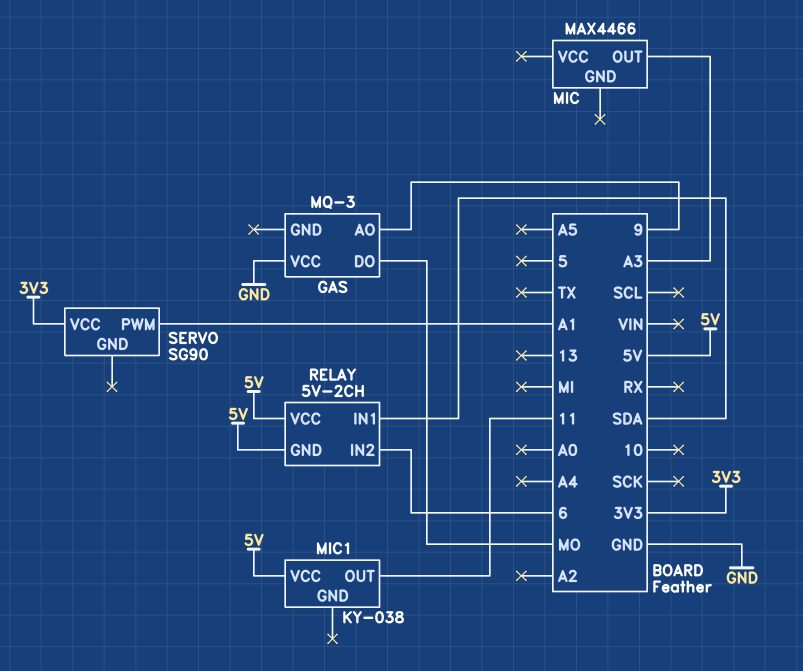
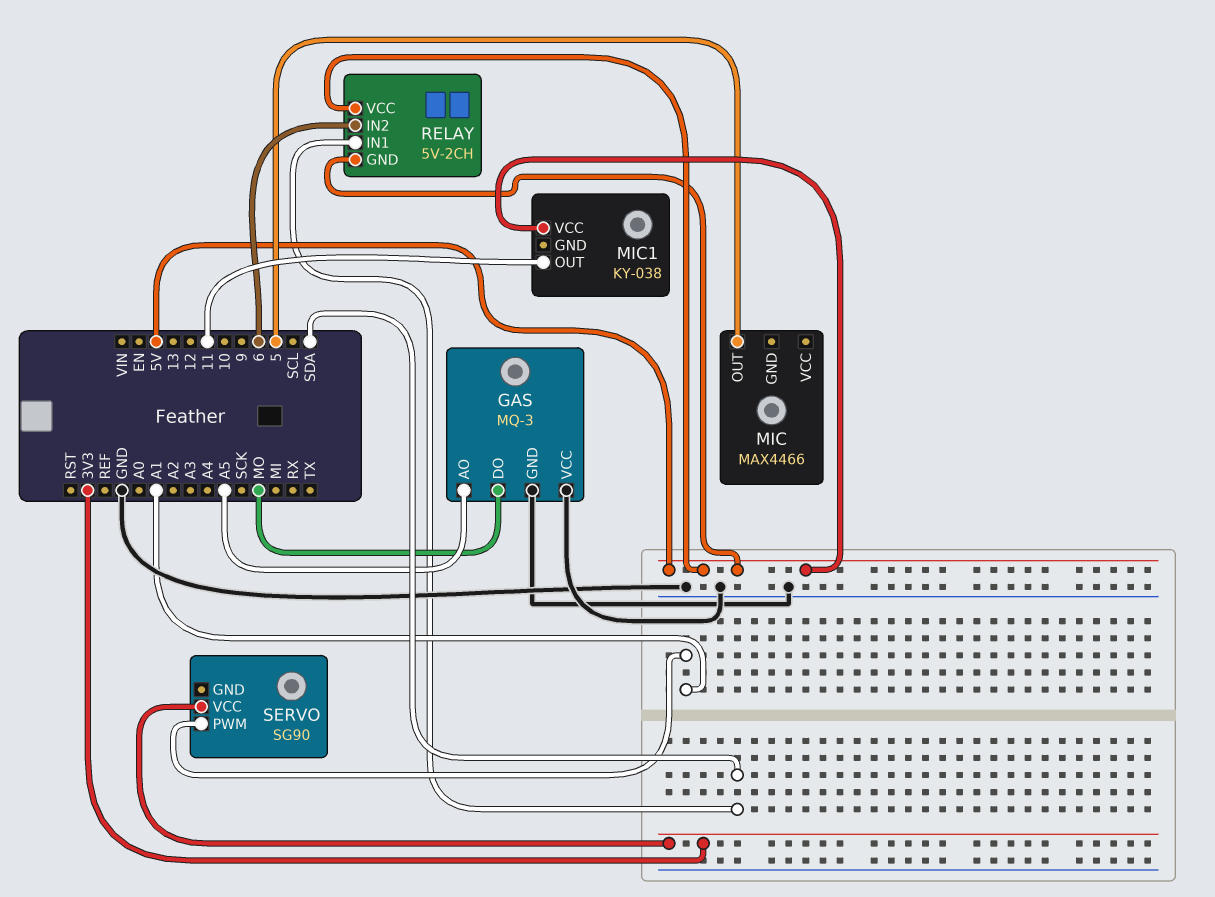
GAS pin AO: 9 -> A5
GAS pin GND: none -> GND
MIC pin OUT: A3 -> 5

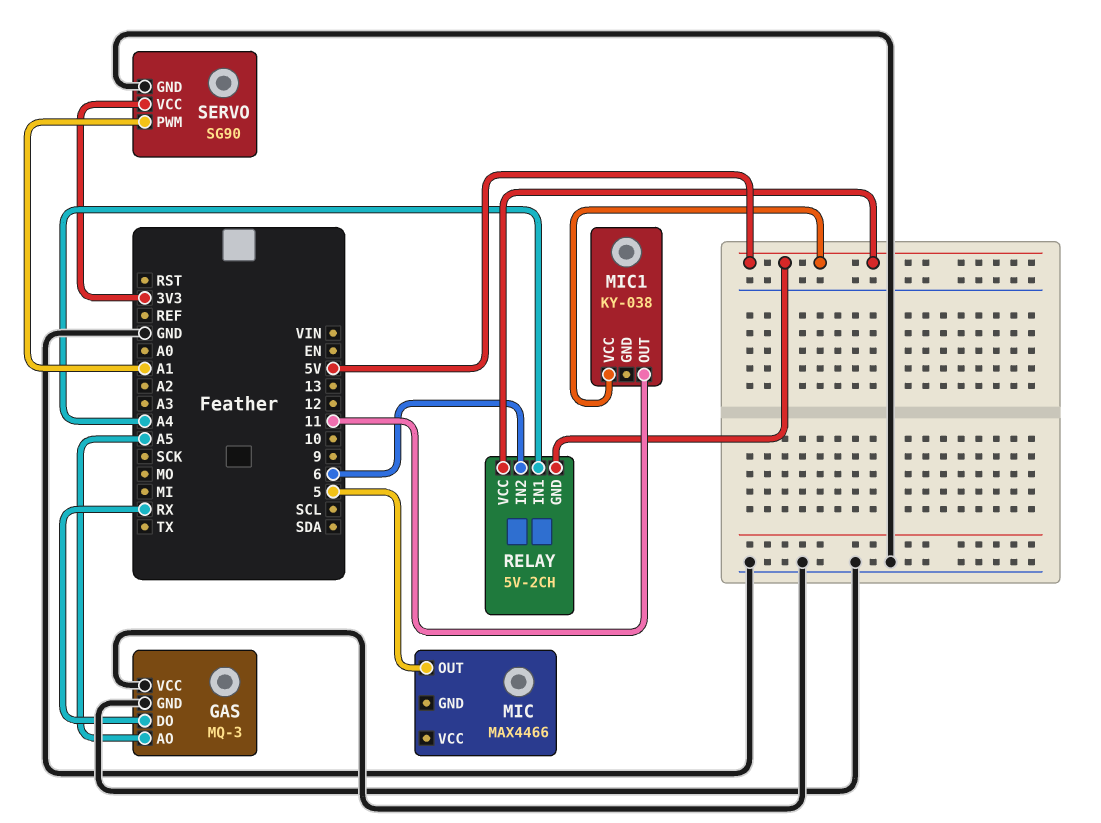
GAS pin DO: MO -> RX
RELAY pin IN1: SDA -> A4
SERVO pin GND: none -> GND

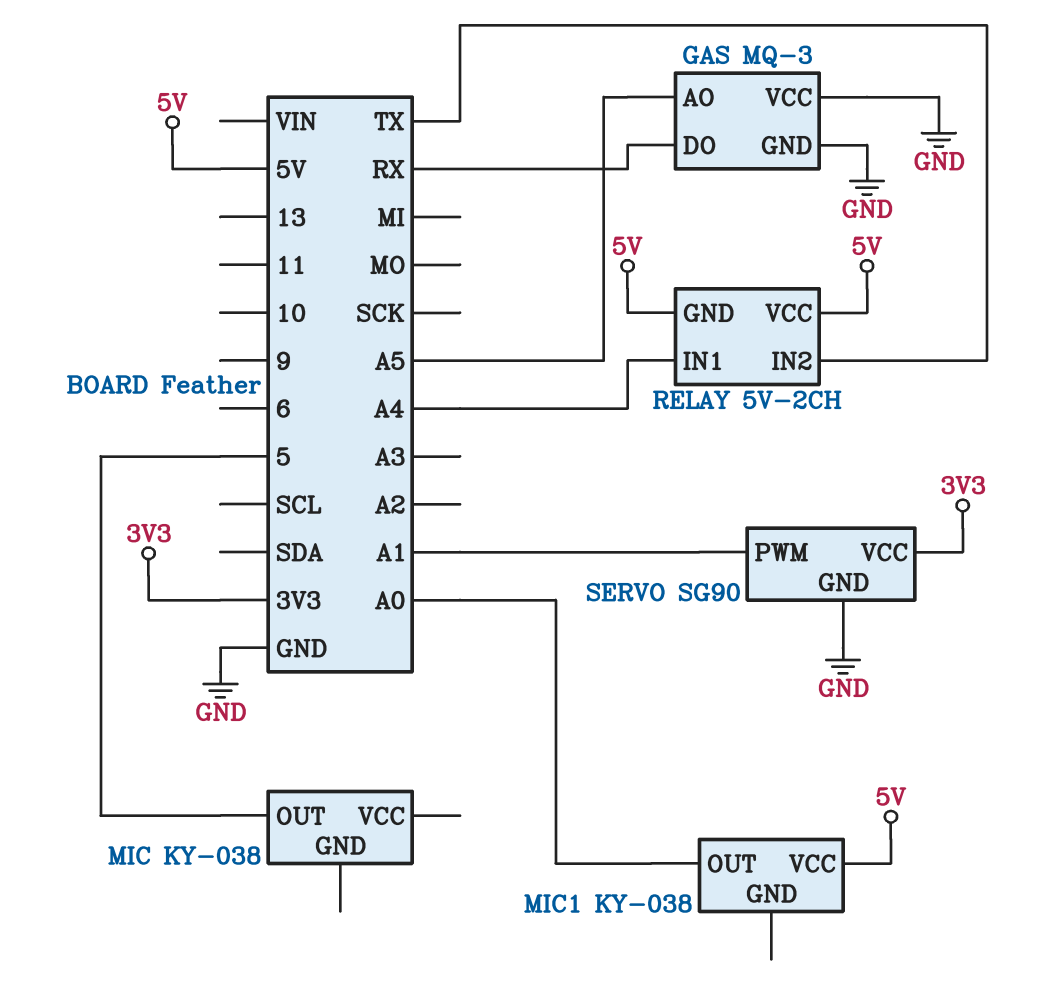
MIC: MAX4466 -> KY-038
MIC1 pin OUT: 11 -> A0
RELAY pin IN2: 6 -> TX

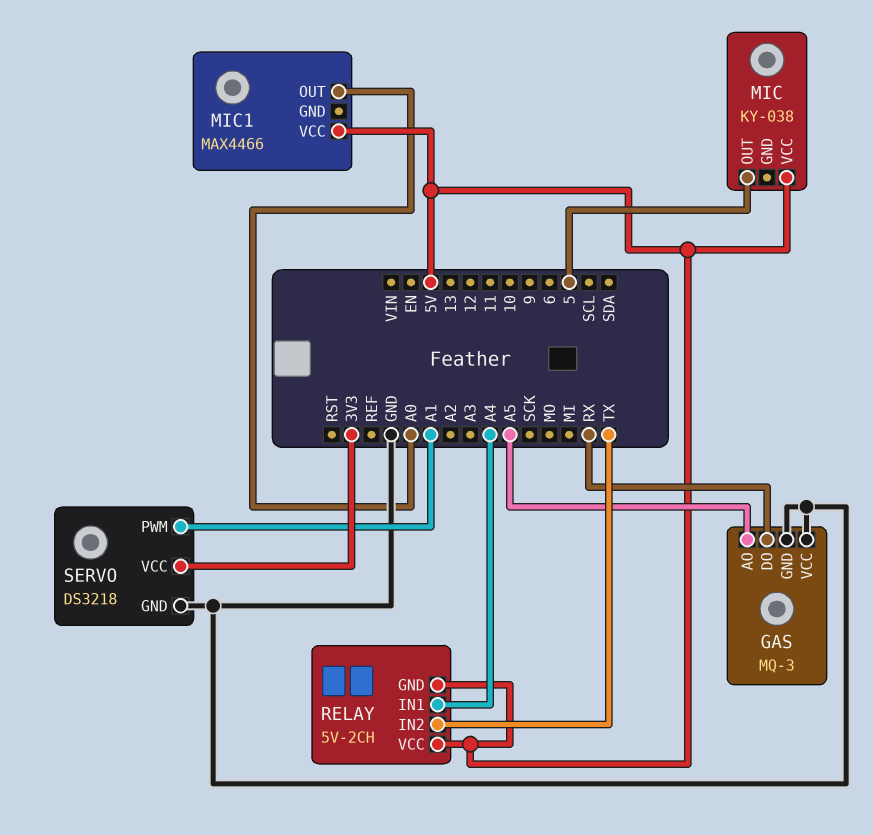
MIC pin VCC: none -> 5V
MIC1: KY-038 -> MAX4466
SERVO: SG90 -> DS3218

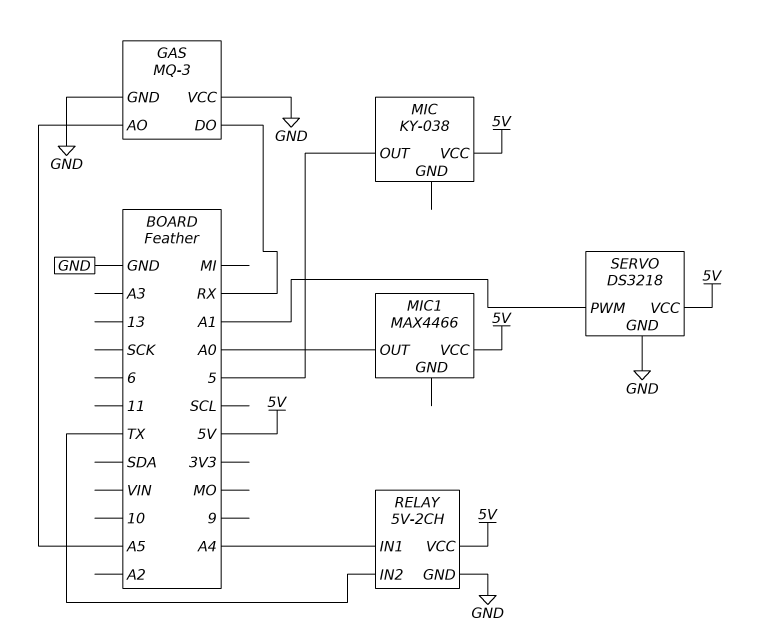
RELAY pin GND: 5V -> GND
SERVO pin VCC: 3V3 -> 5V

